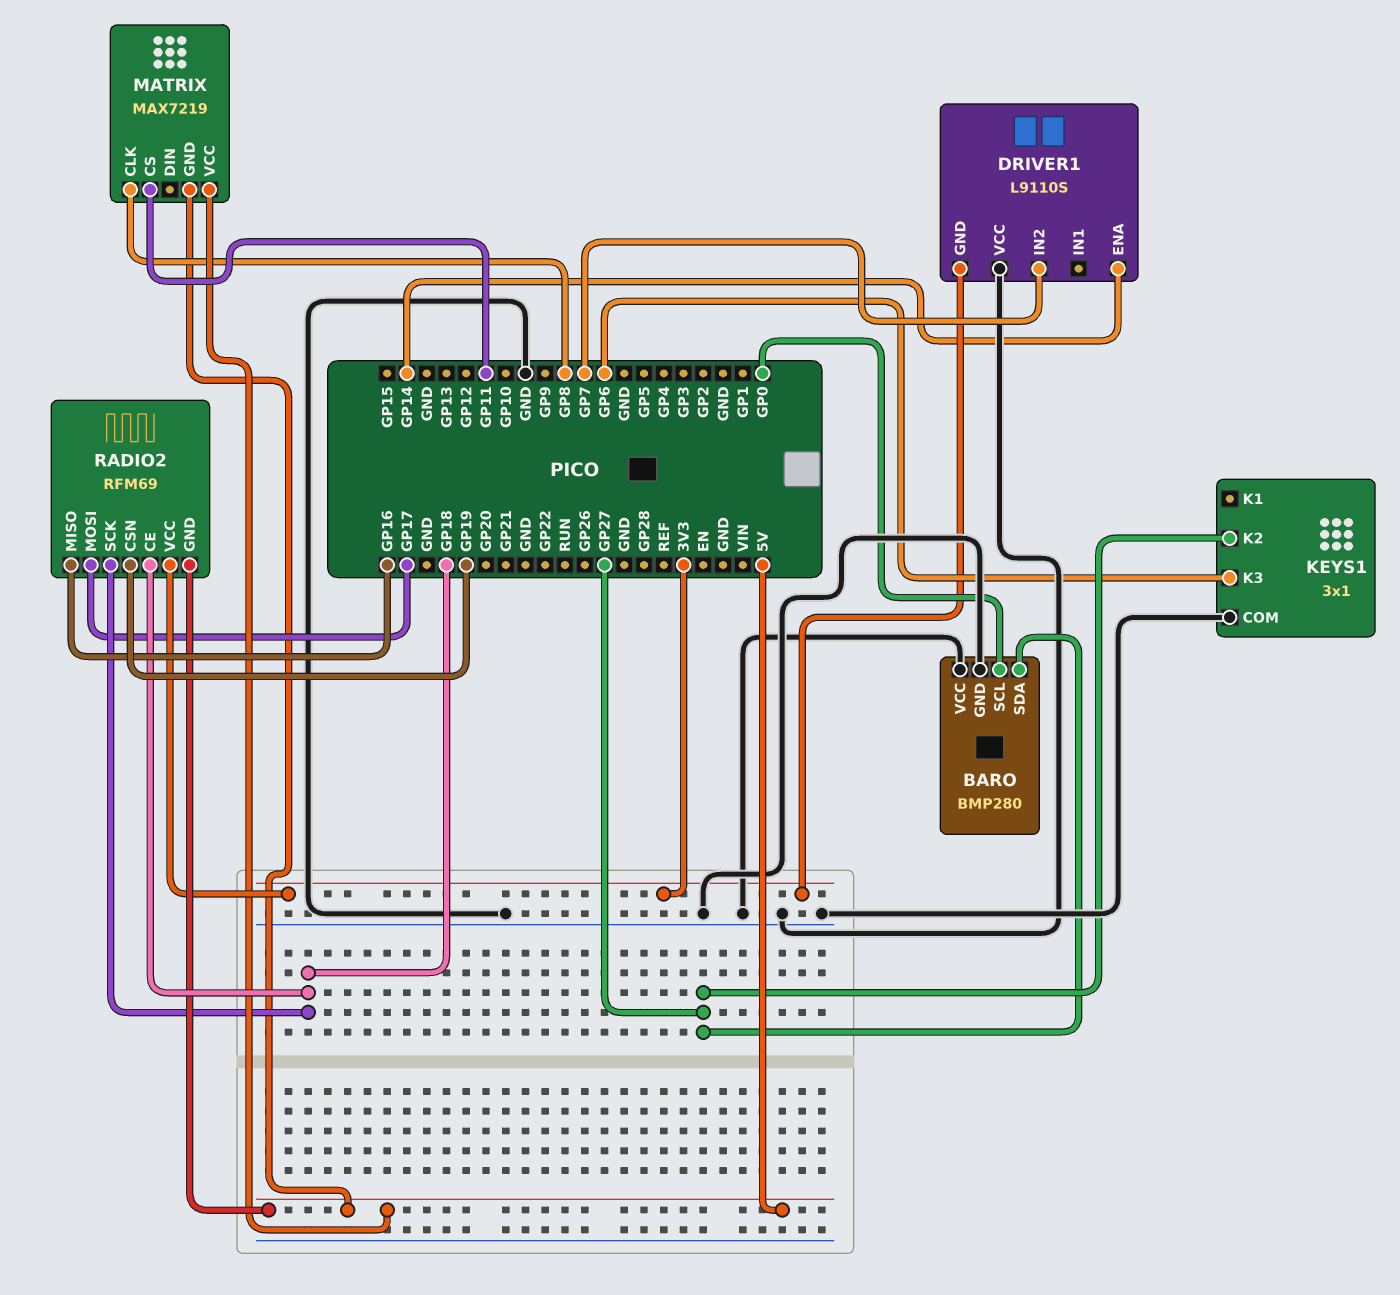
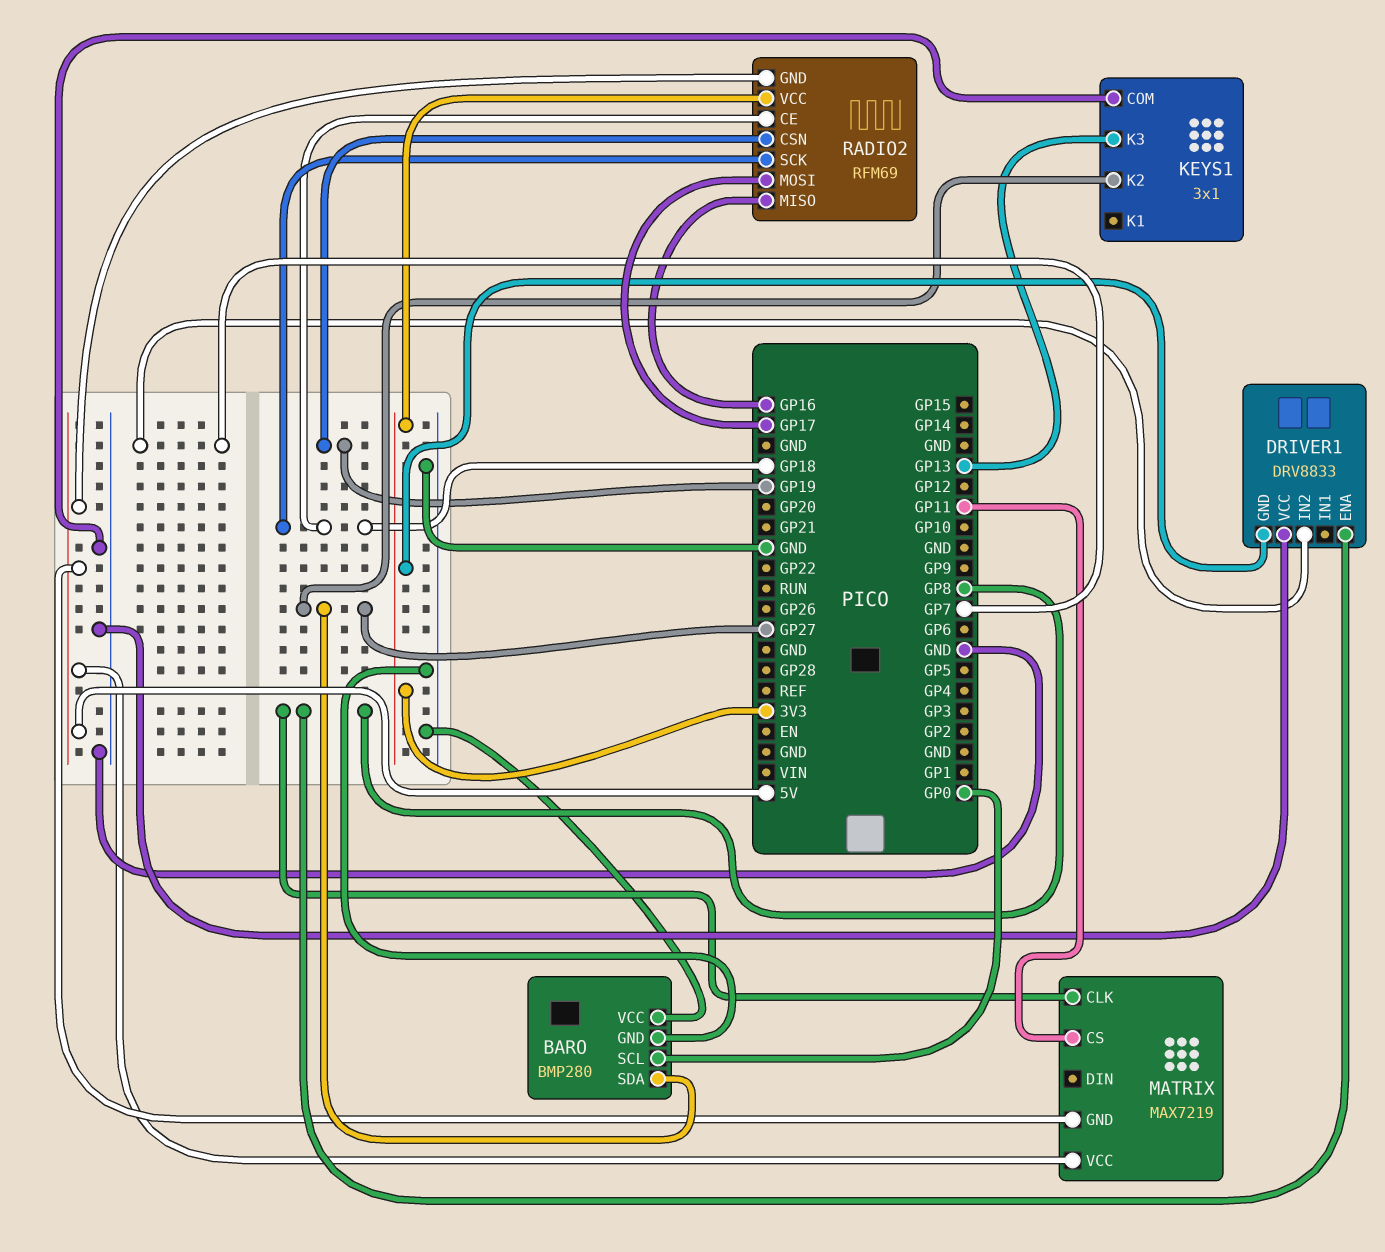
DRIVER1: L9110S -> DRV8833
DRIVER1 pin ENA: GP14 -> GP8
KEYS1 pin K3: GP6 -> GP13

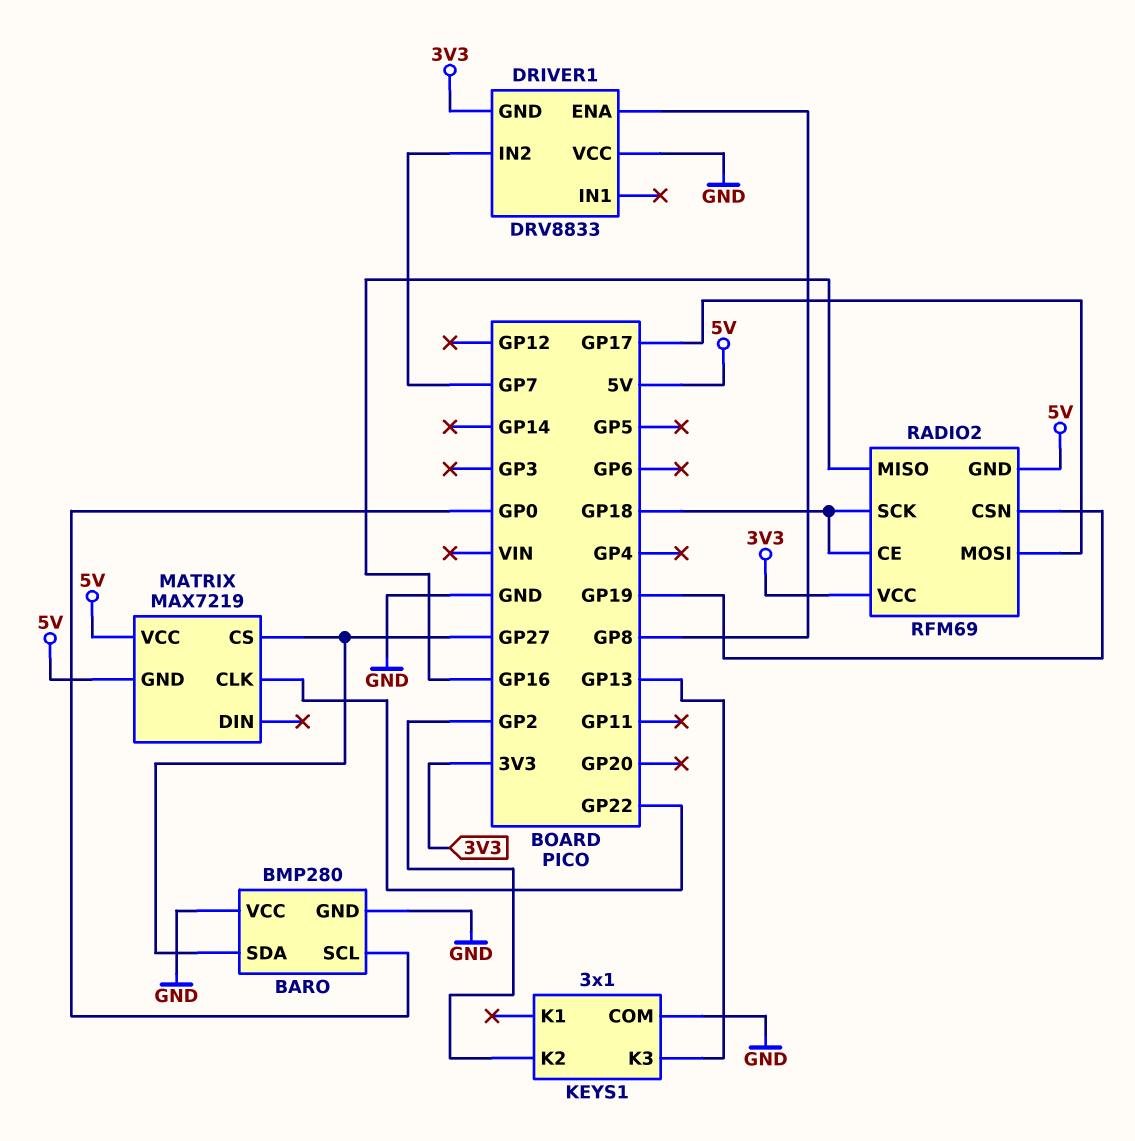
KEYS1 pin K2: GP27 -> GP2
MATRIX pin CLK: GP8 -> GP22
MATRIX pin CS: GP11 -> GP27

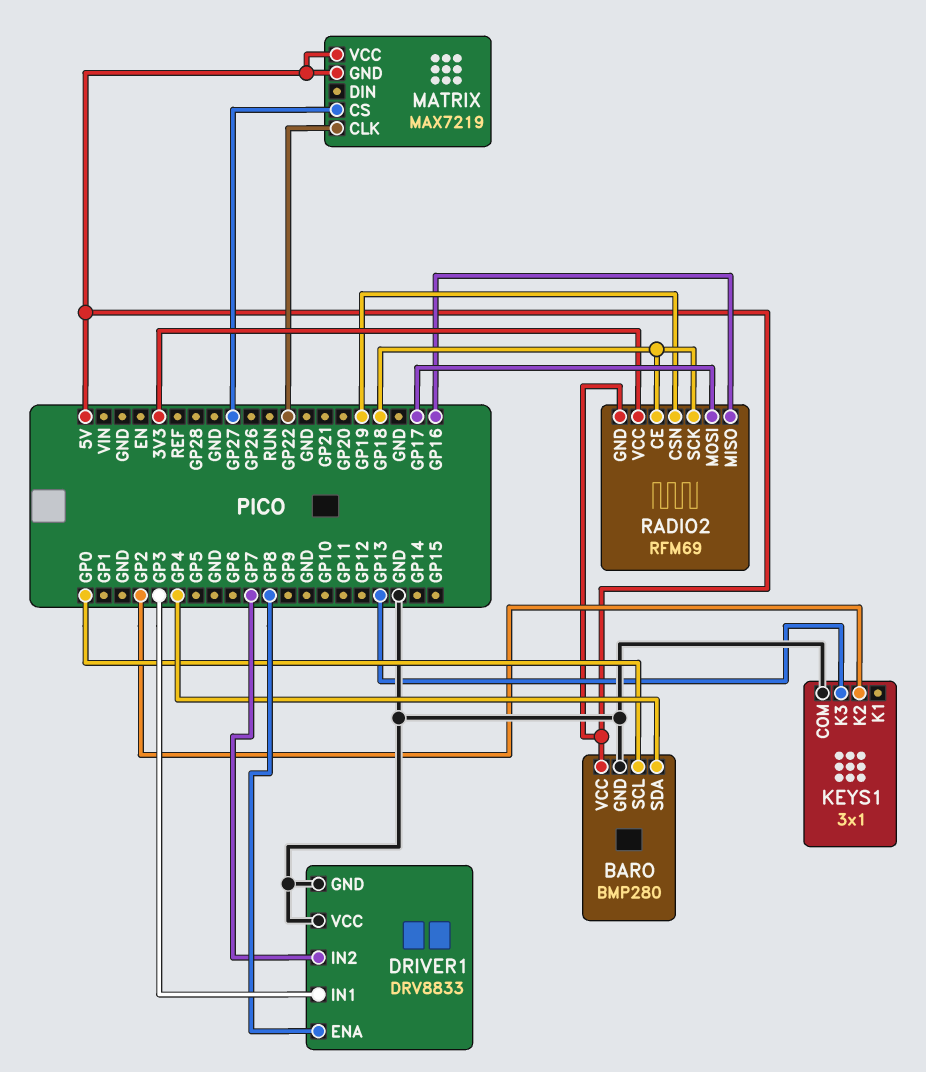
BARO pin SDA: GP27 -> GP4
BARO pin VCC: GND -> 5V
DRIVER1 pin GND: 3V3 -> GND
DRIVER1 pin IN1: none -> GP3

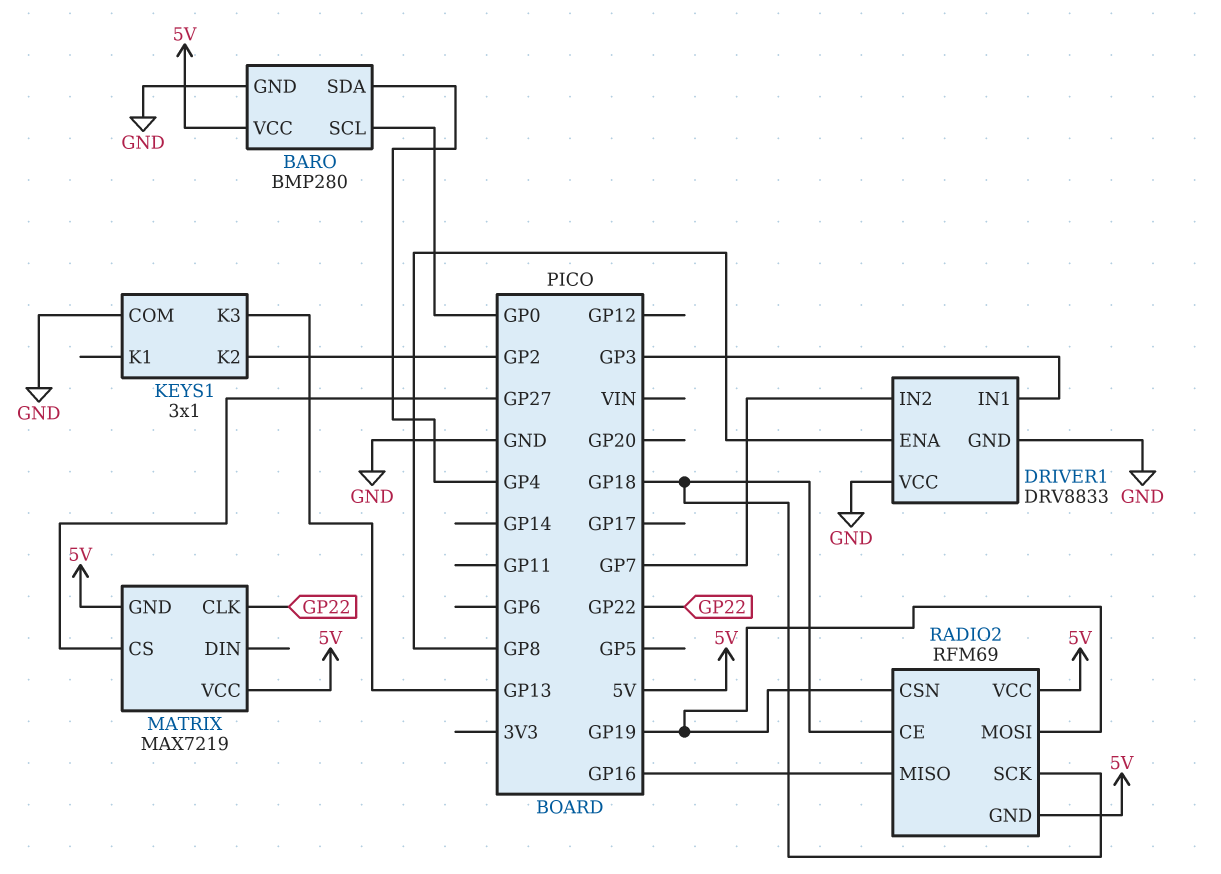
RADIO2 pin MOSI: GP17 -> GP19
RADIO2 pin VCC: 3V3 -> 5V

